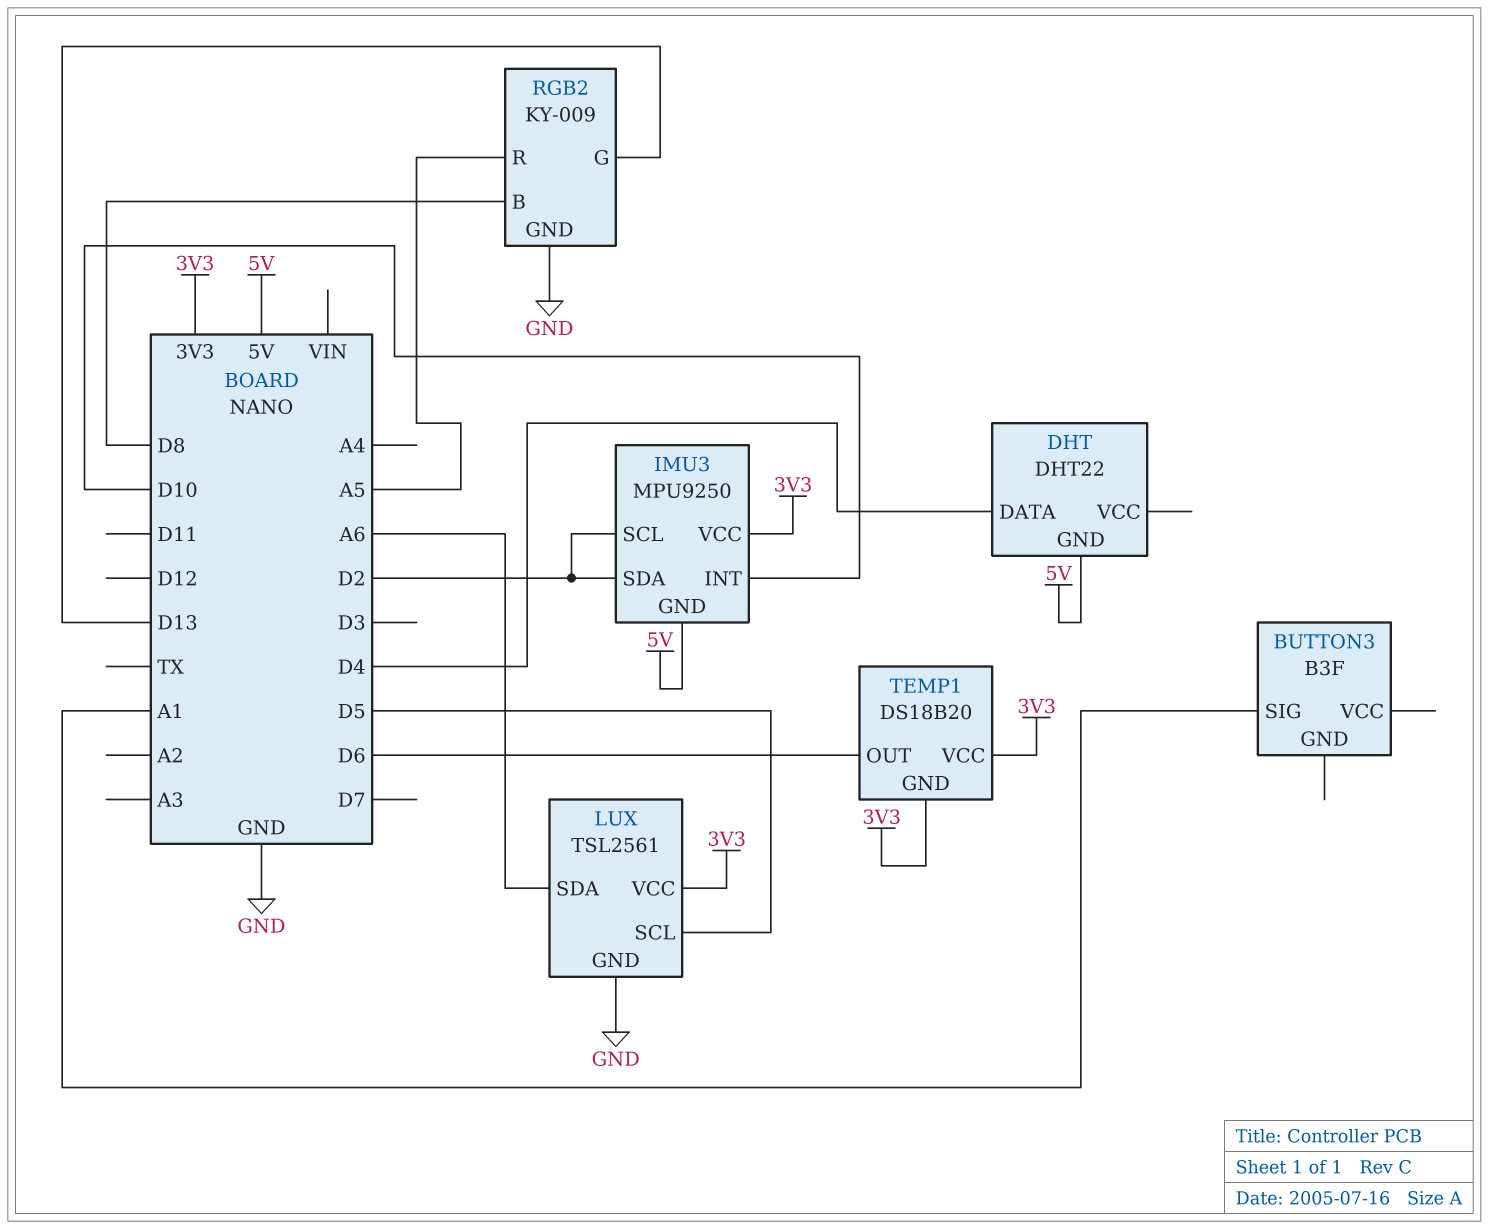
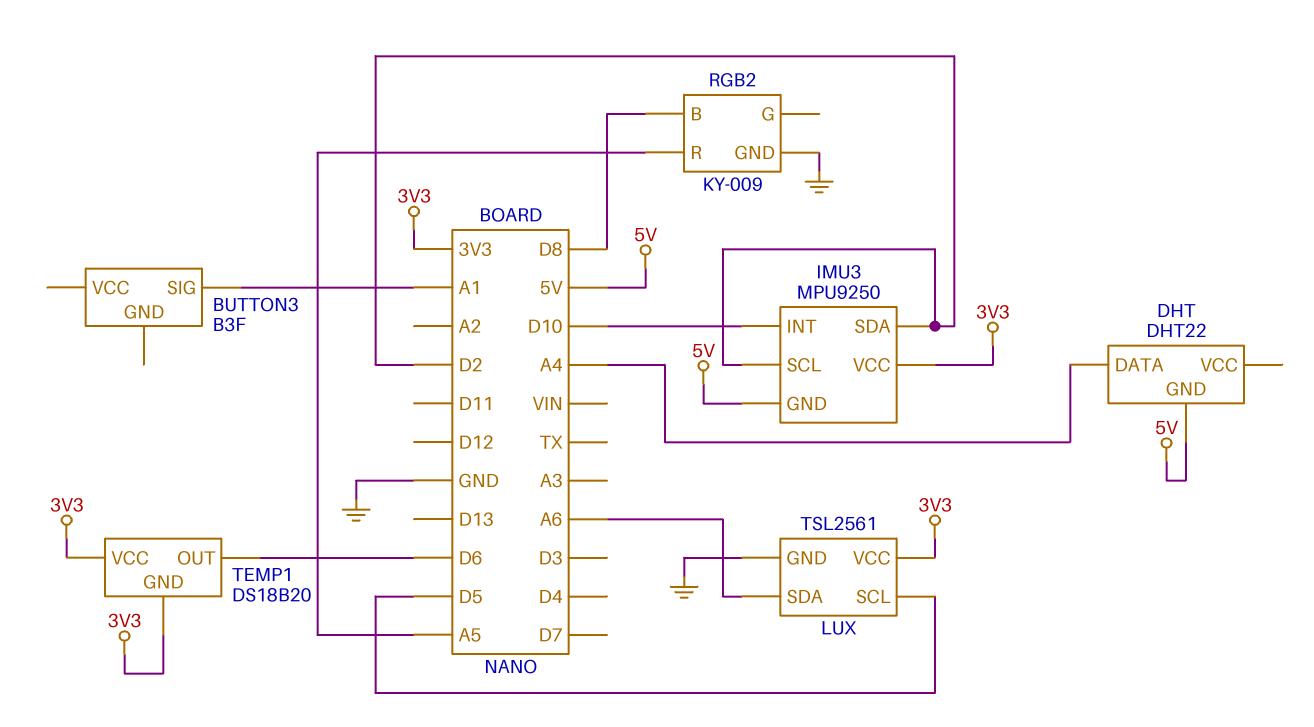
DHT pin DATA: D4 -> A4
RGB2 pin G: D13 -> none

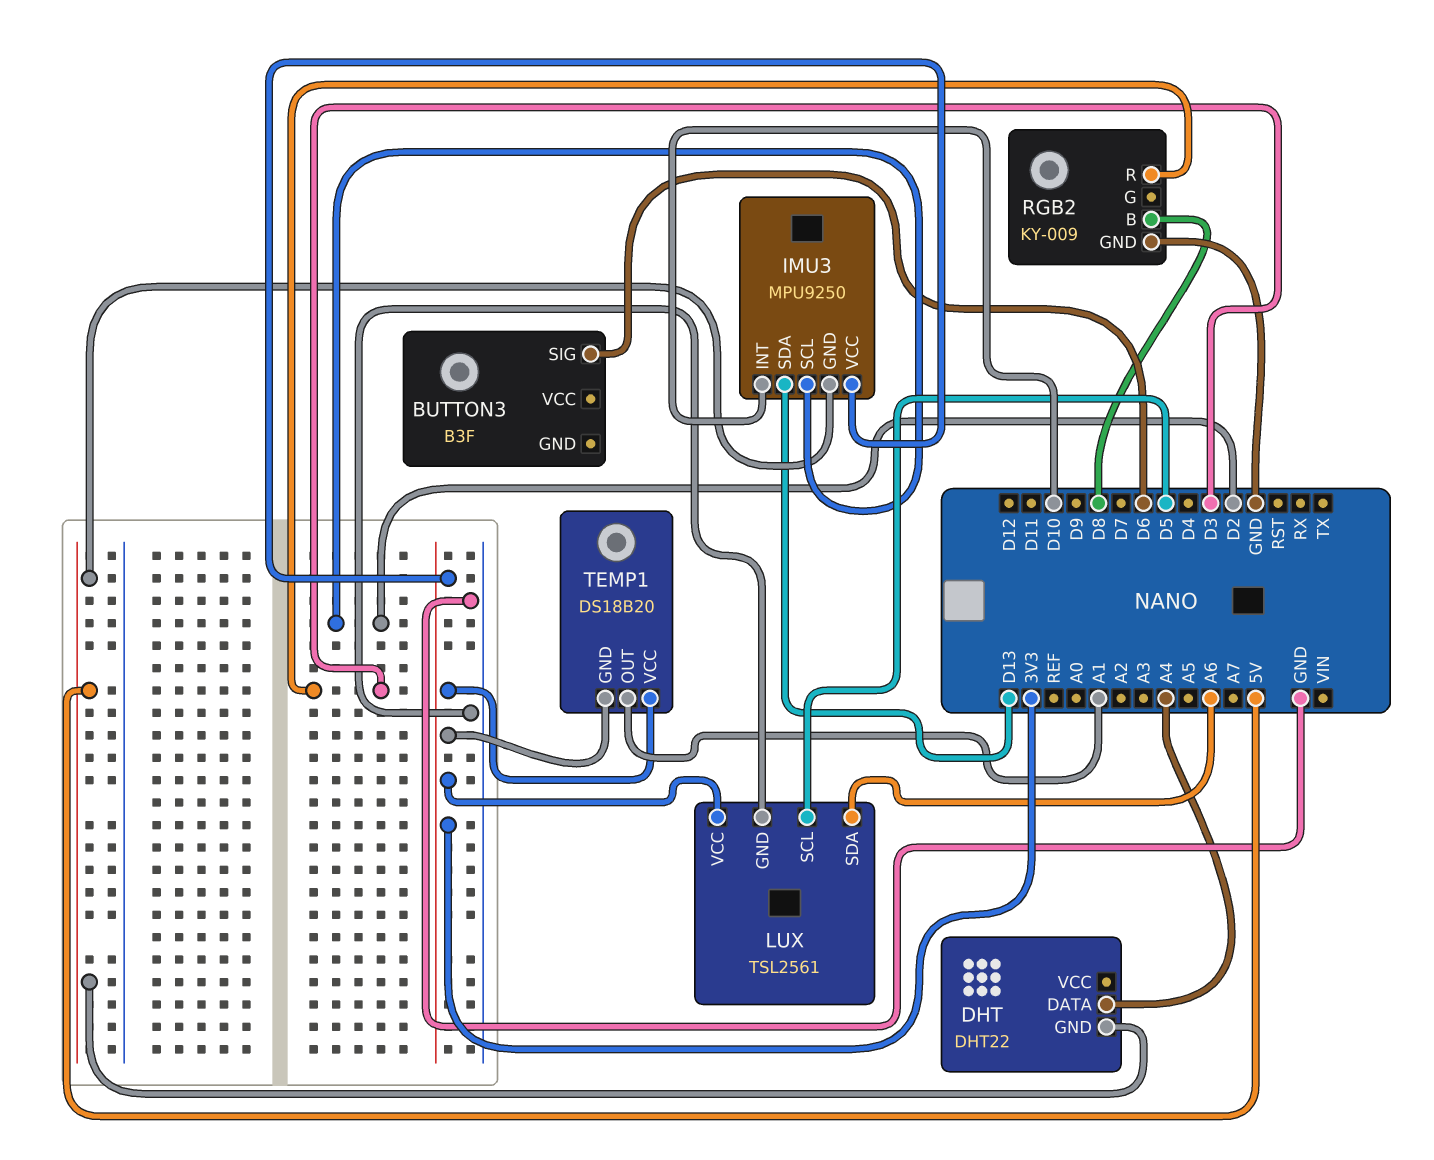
BUTTON3 pin SIG: A1 -> D6
IMU3 pin SDA: D2 -> D13
RGB2 pin R: A5 -> D3
TEMP1 pin OUT: D6 -> A1

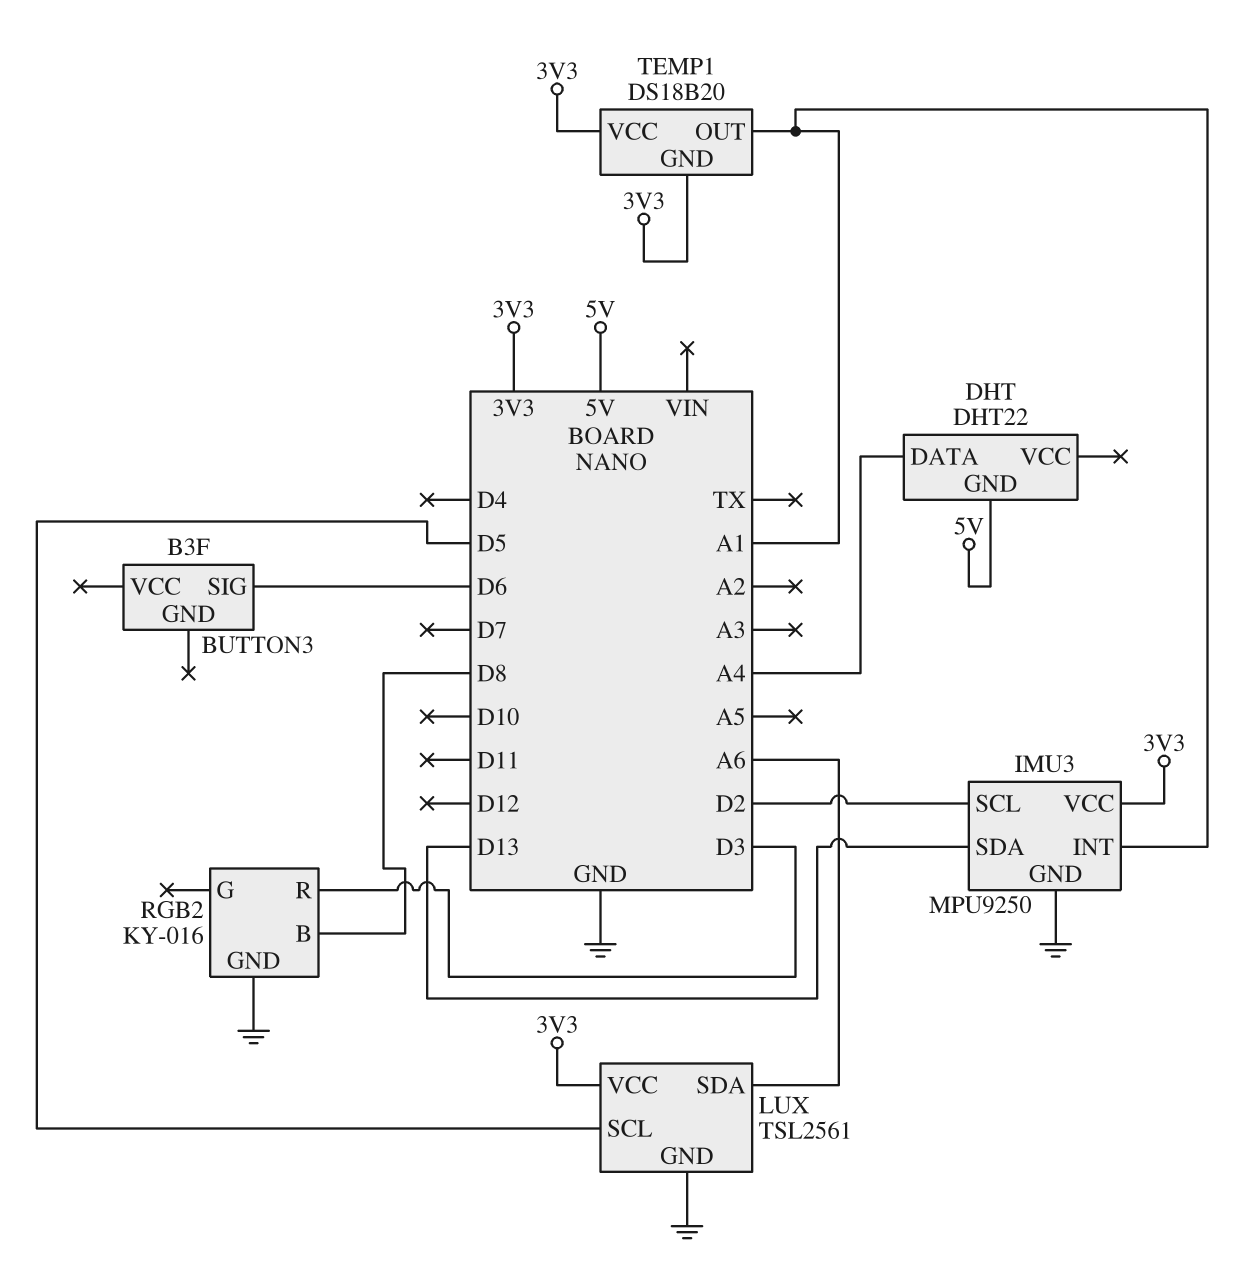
IMU3 pin GND: 5V -> GND
IMU3 pin INT: D10 -> A1
RGB2: KY-009 -> KY-016

